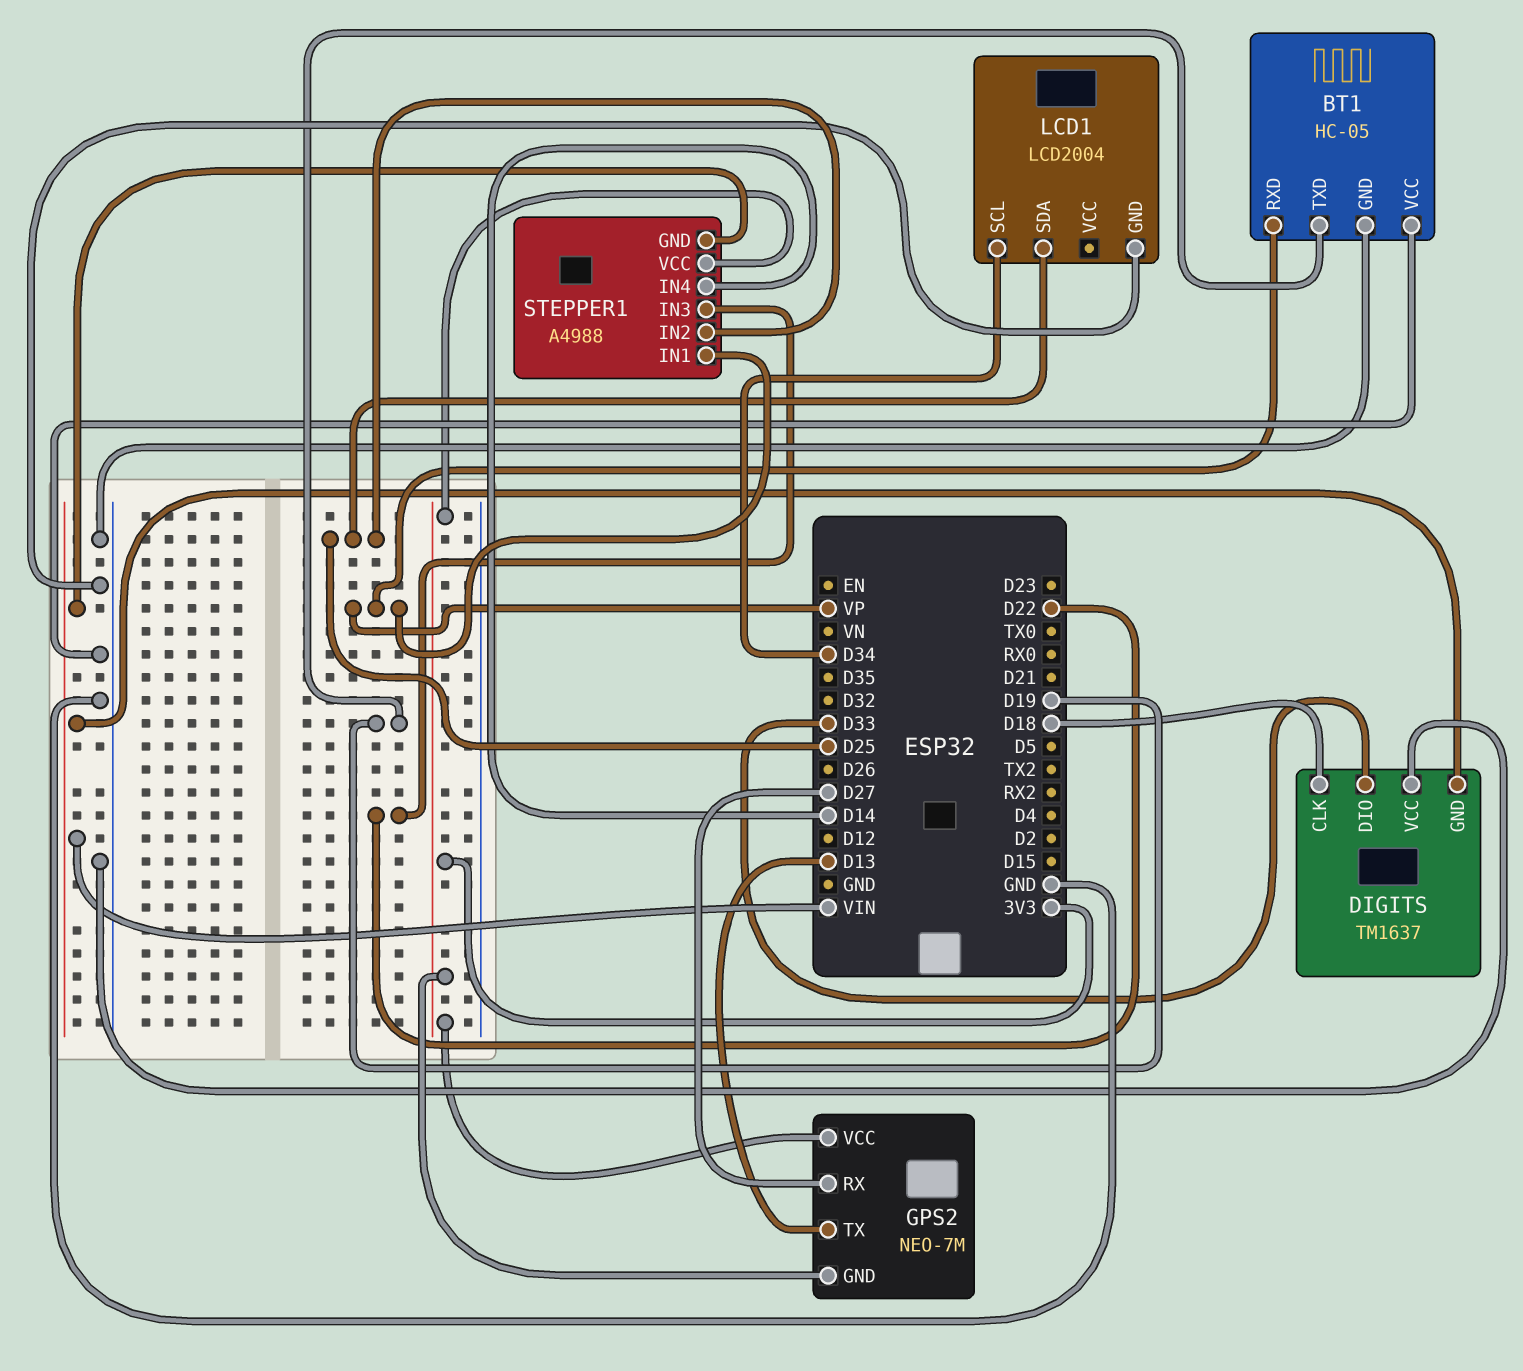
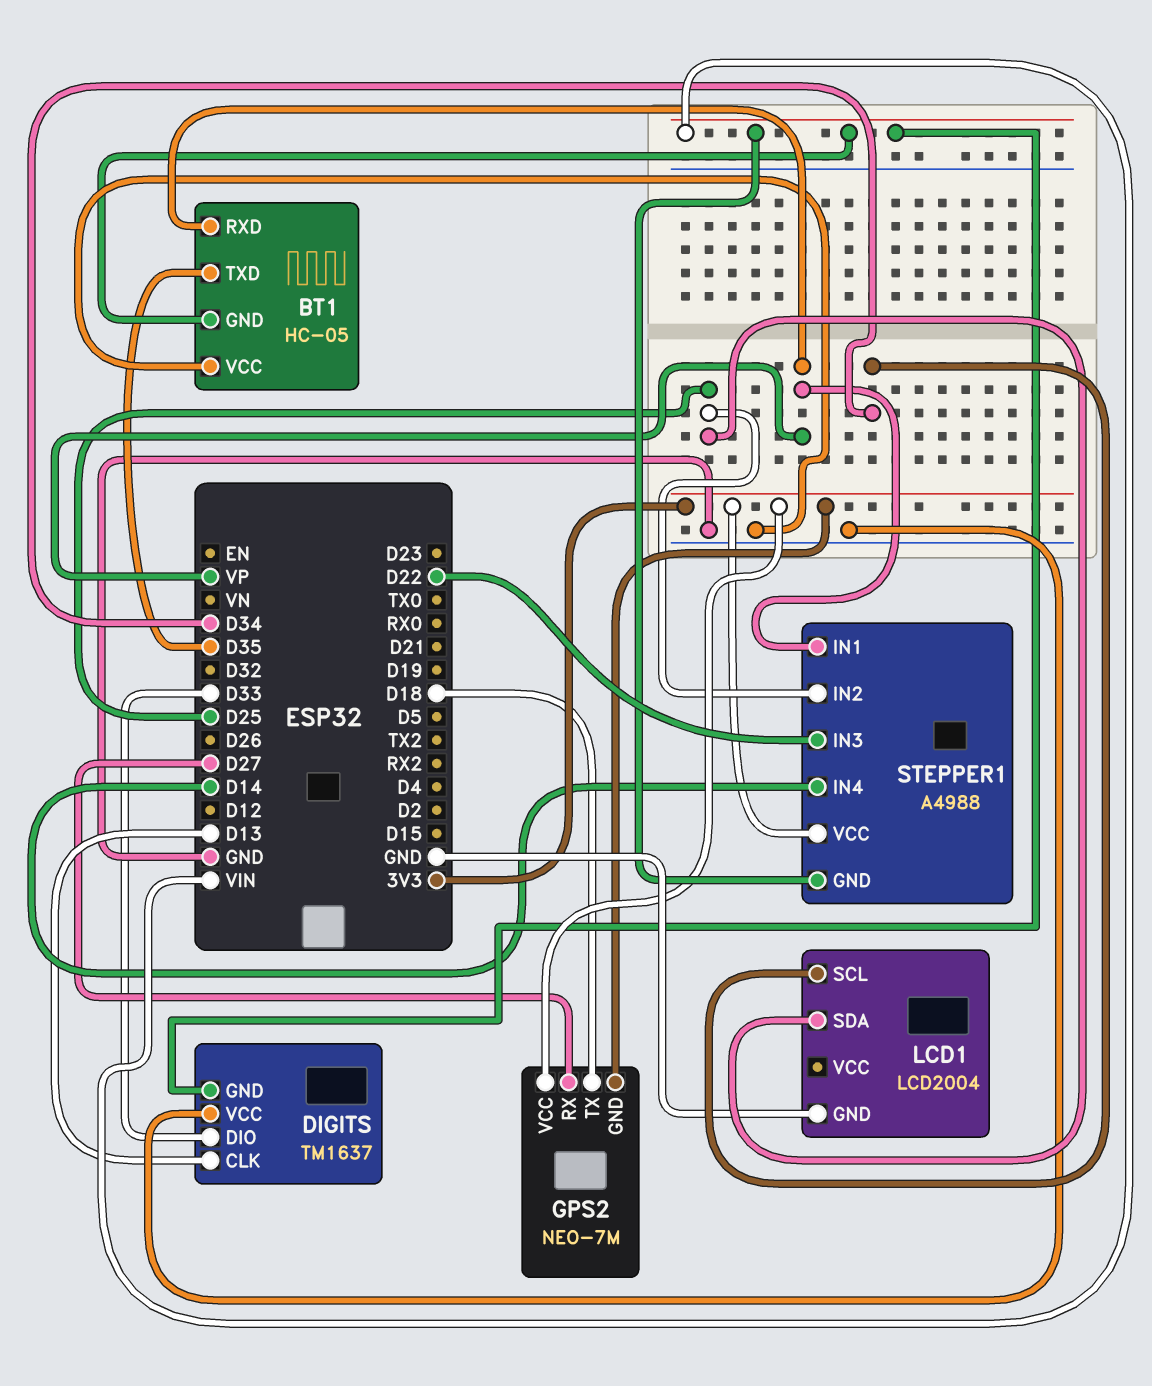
BT1 pin GND: GND -> VIN
BT1 pin TXD: D19 -> D35
DIGITS pin CLK: D18 -> D13
GPS2 pin TX: D13 -> D18

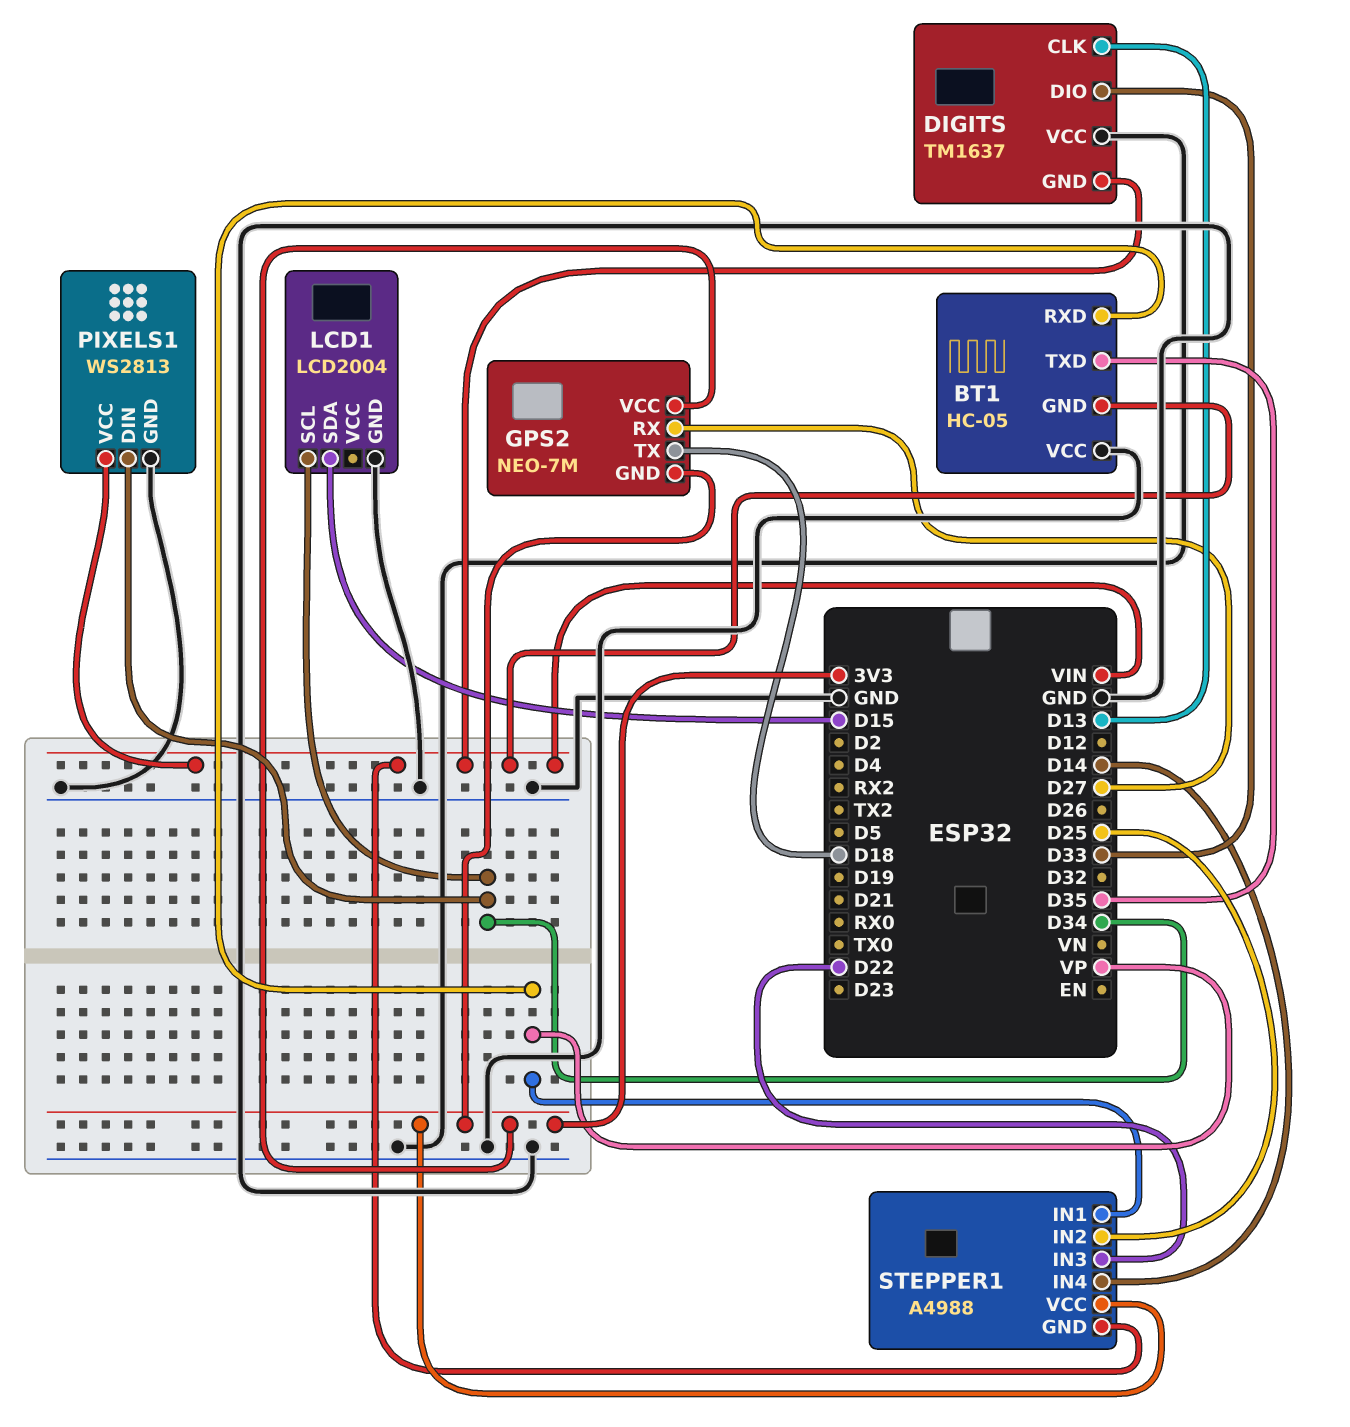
LCD1 pin SDA: D25 -> D15
PIXELS1: none -> WS2813
PIXELS1 pin DIN: none -> D34
PIXELS1 pin GND: none -> GND
PIXELS1 pin VCC: none -> VIN

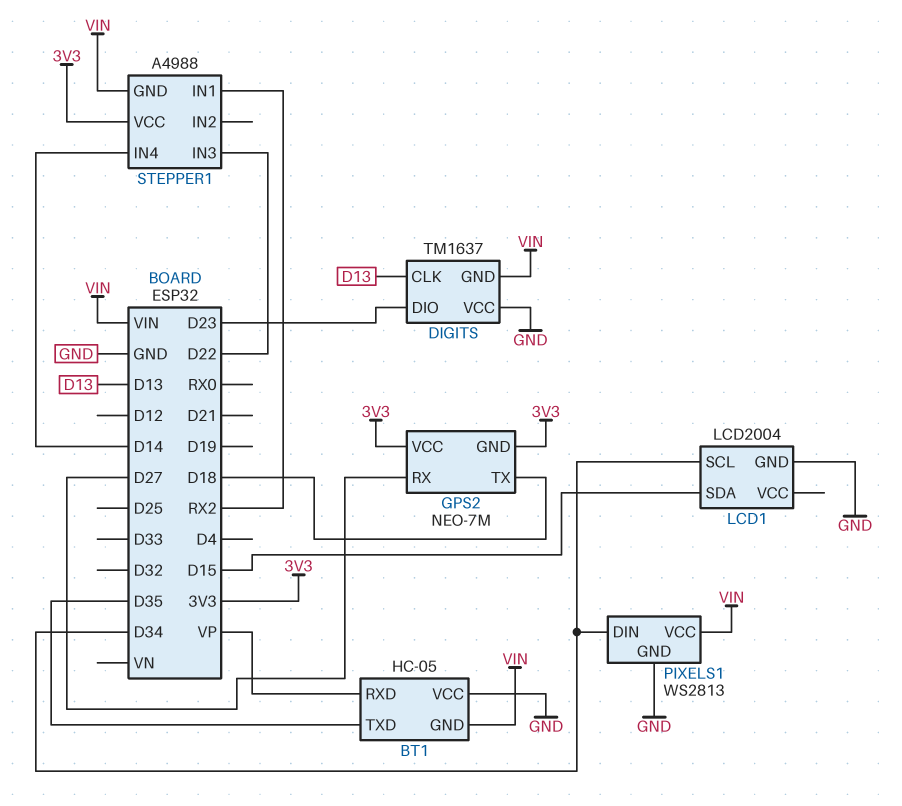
DIGITS pin DIO: D33 -> D23
STEPPER1 pin IN1: VP -> RX2
STEPPER1 pin IN2: D25 -> none

